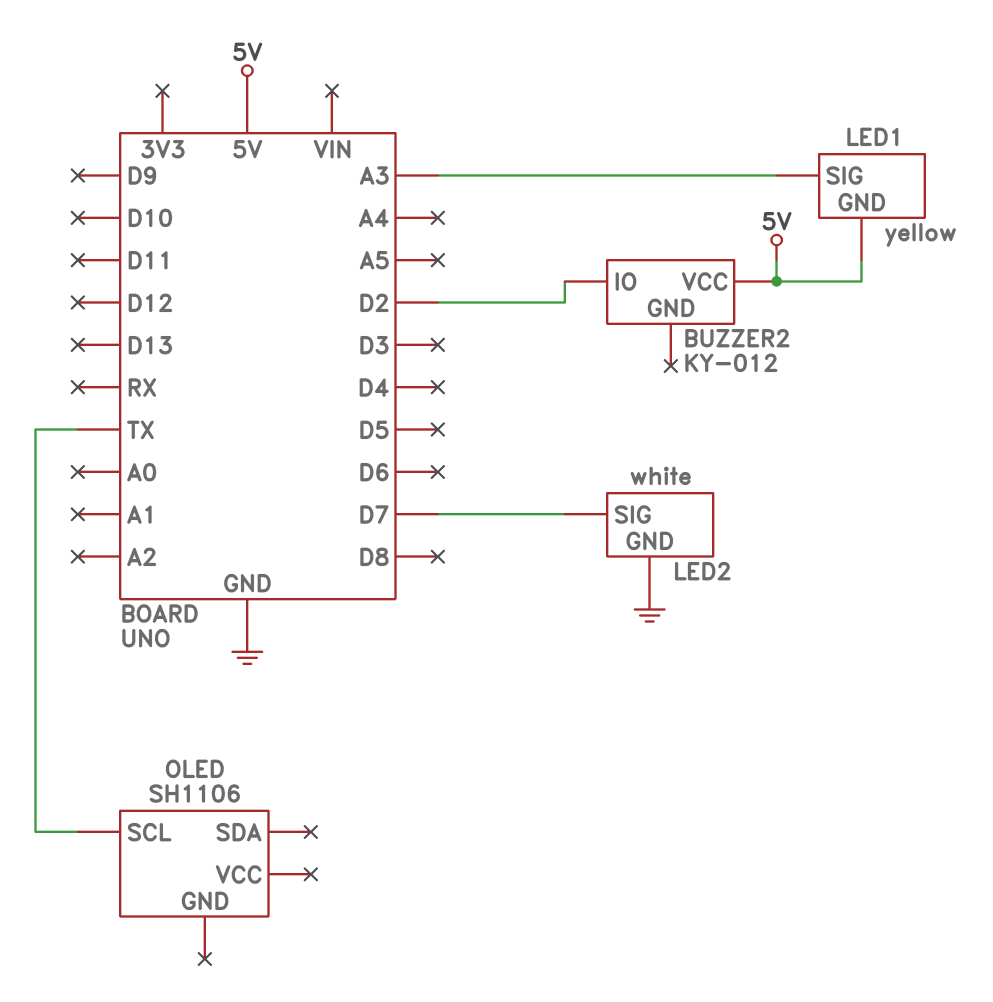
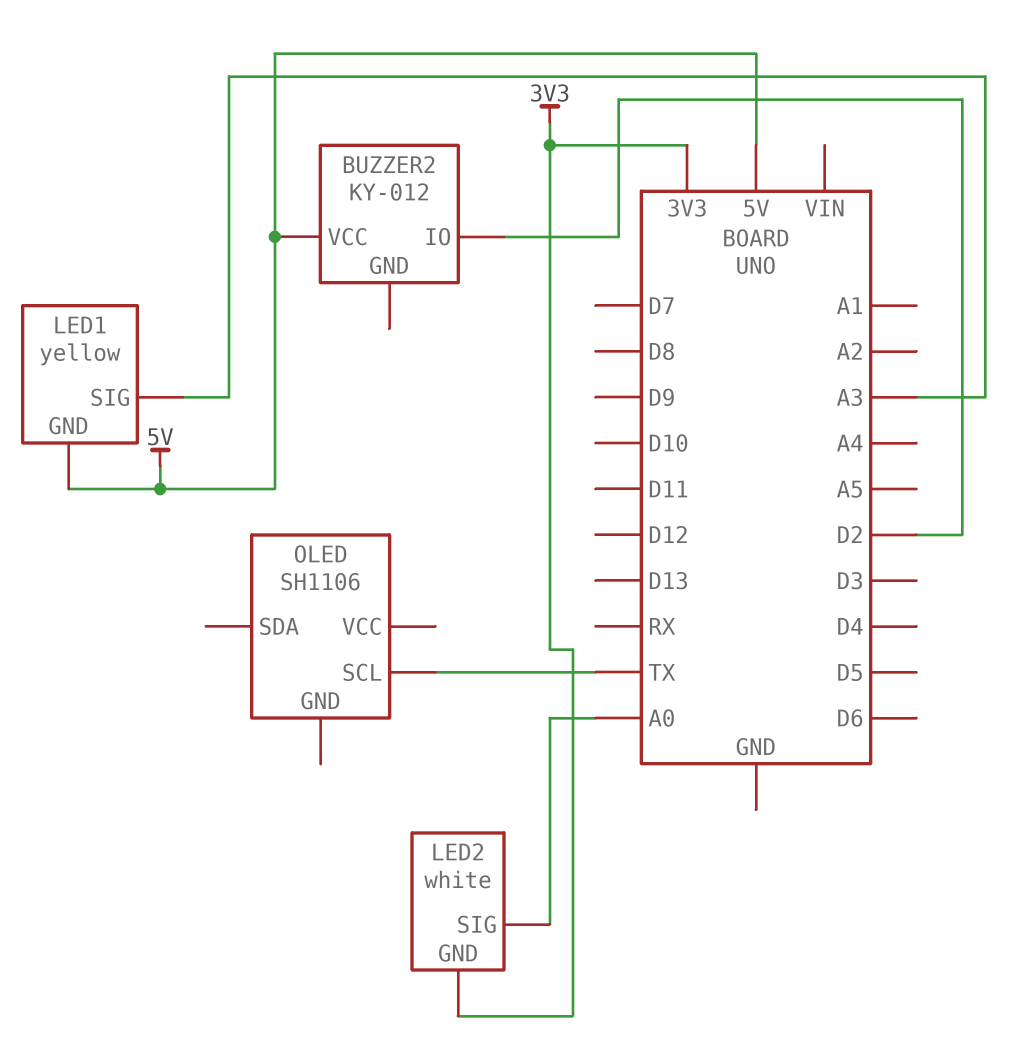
LED2 pin GND: GND -> 3V3
LED2 pin SIG: D7 -> A0

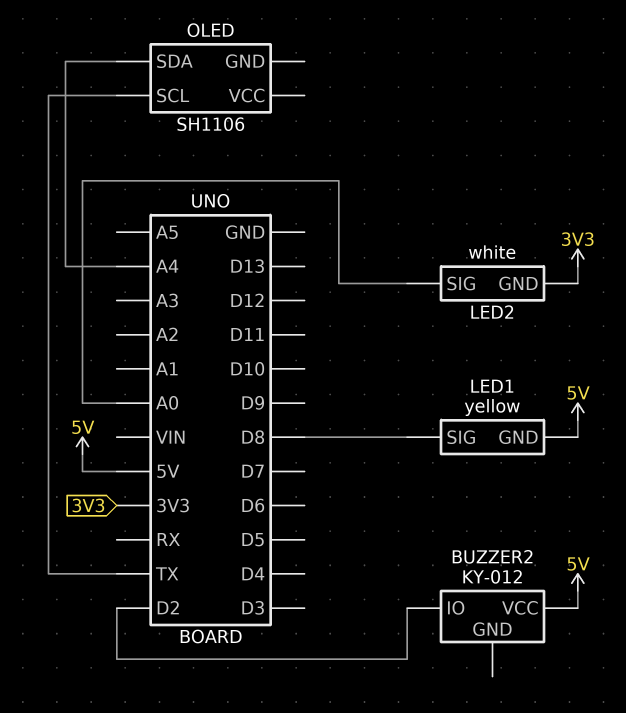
LED1 pin SIG: A3 -> D8
OLED pin SDA: none -> A4

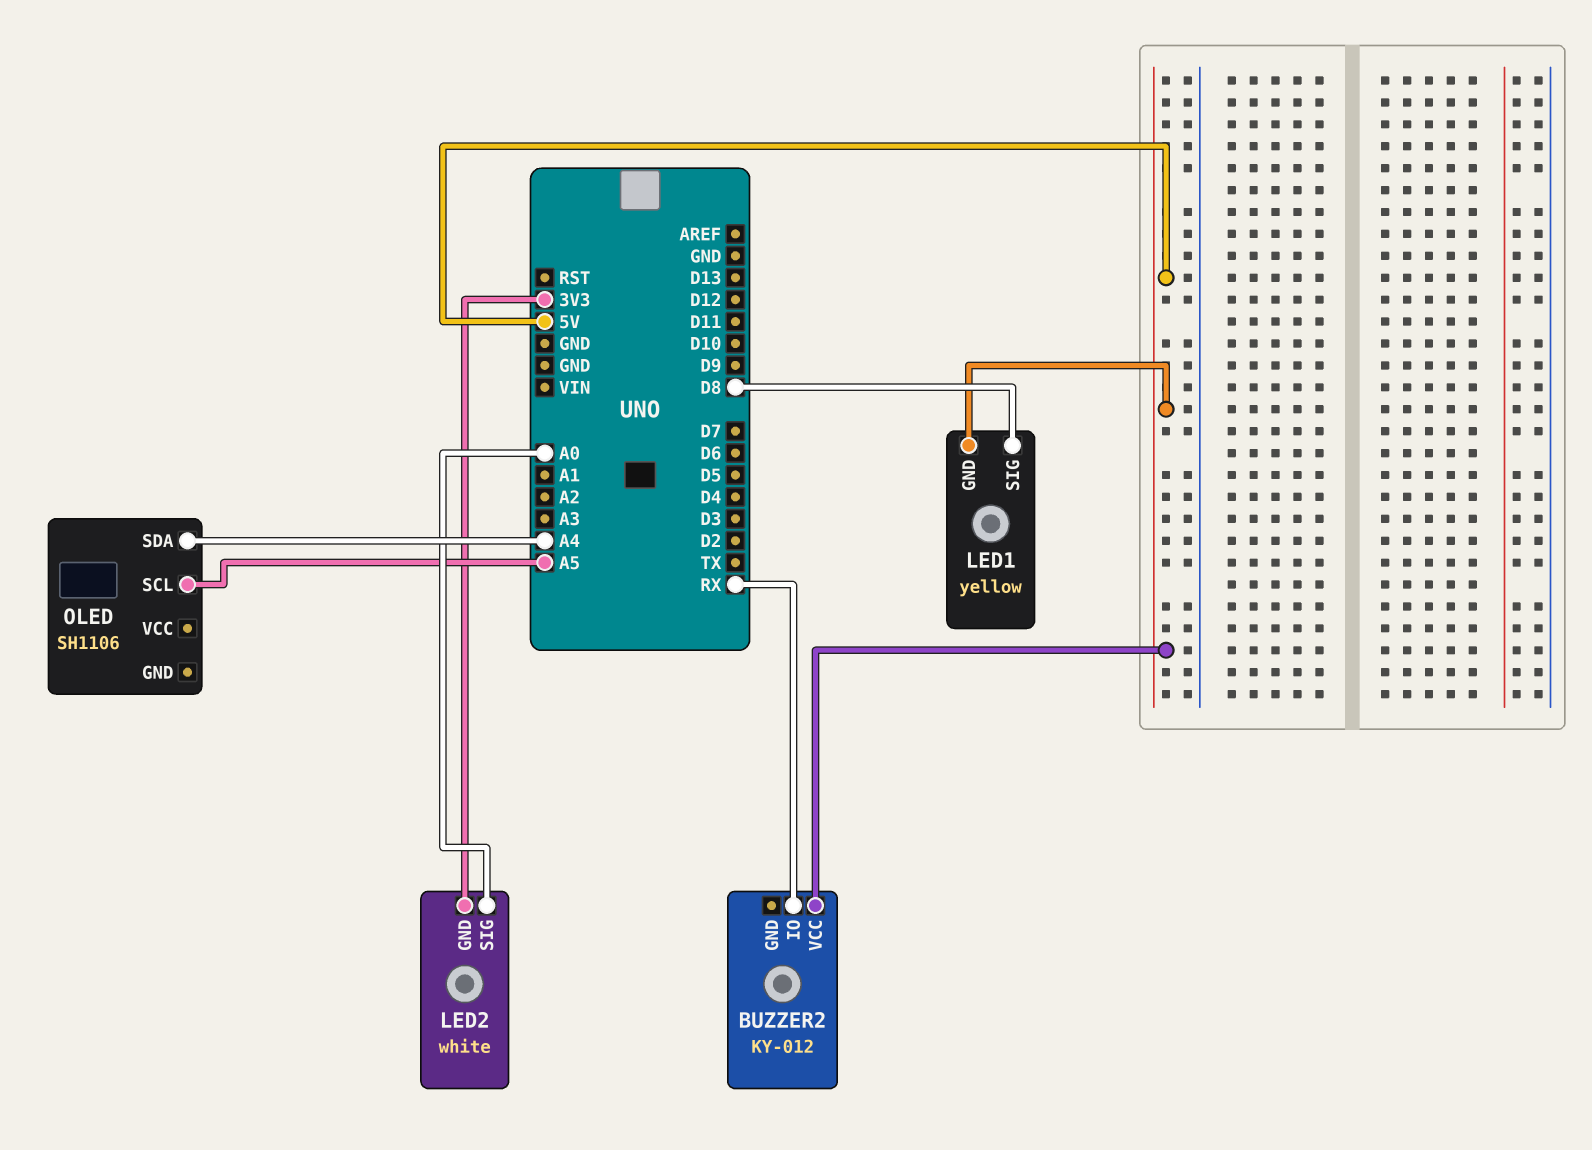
BUZZER2 pin IO: D2 -> RX
OLED pin SCL: TX -> A5

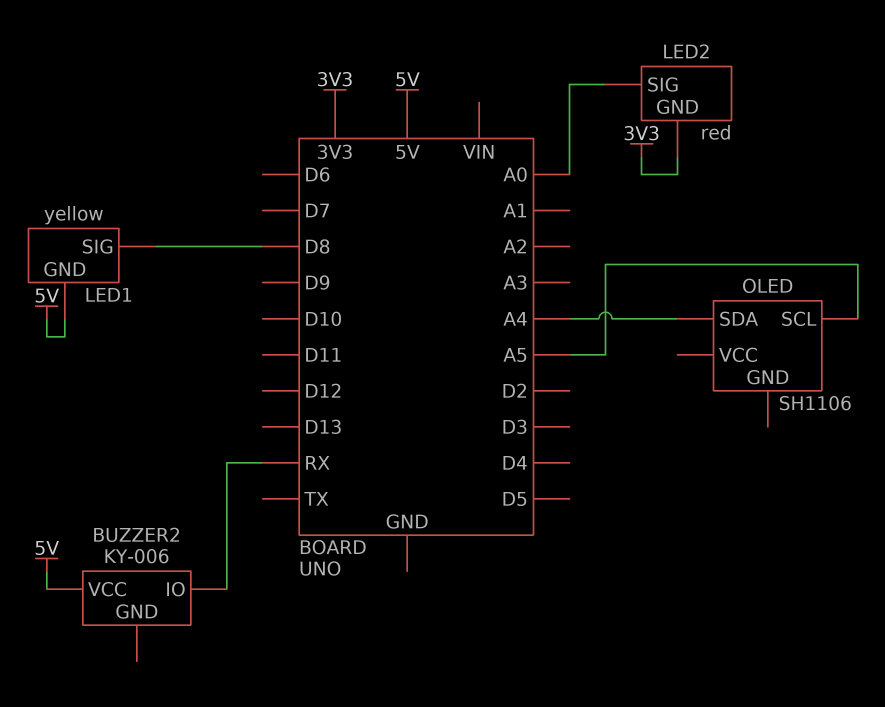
BUZZER2: KY-012 -> KY-006
LED2: white -> red

